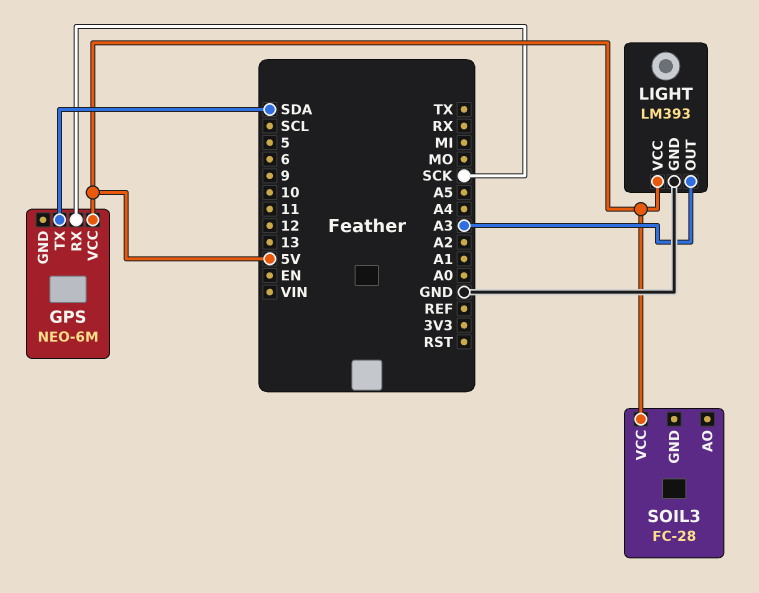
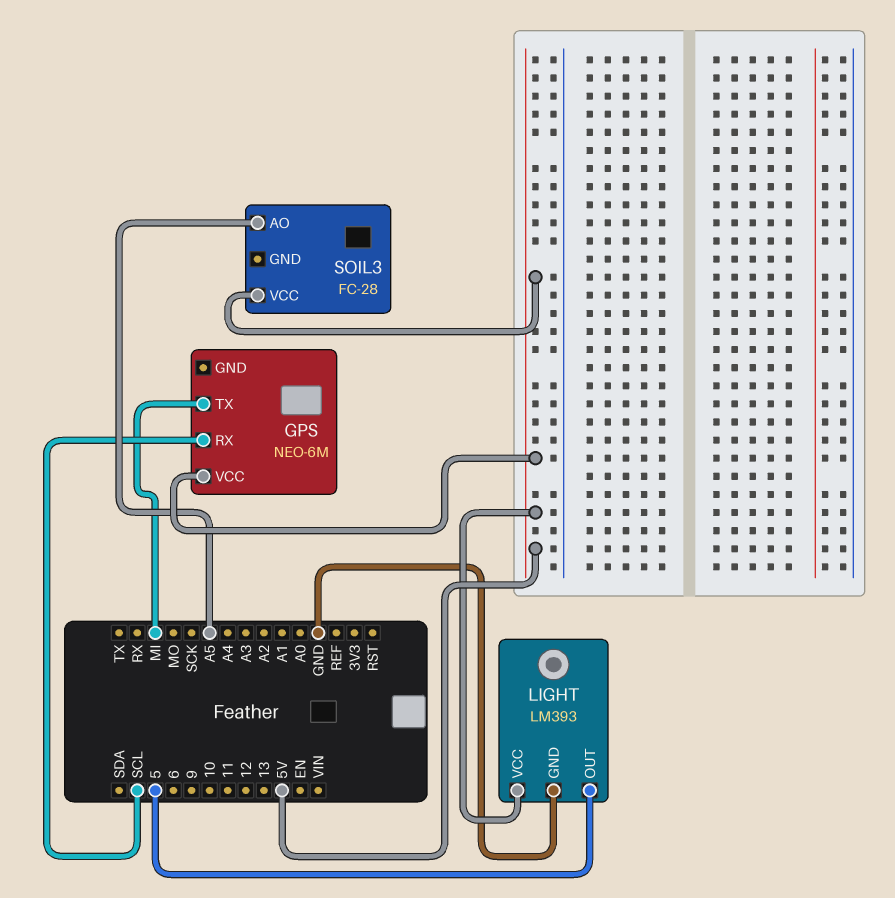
GPS pin RX: SCK -> SCL
GPS pin TX: SDA -> MI
LIGHT pin OUT: A3 -> 5
SOIL3 pin AO: none -> A5

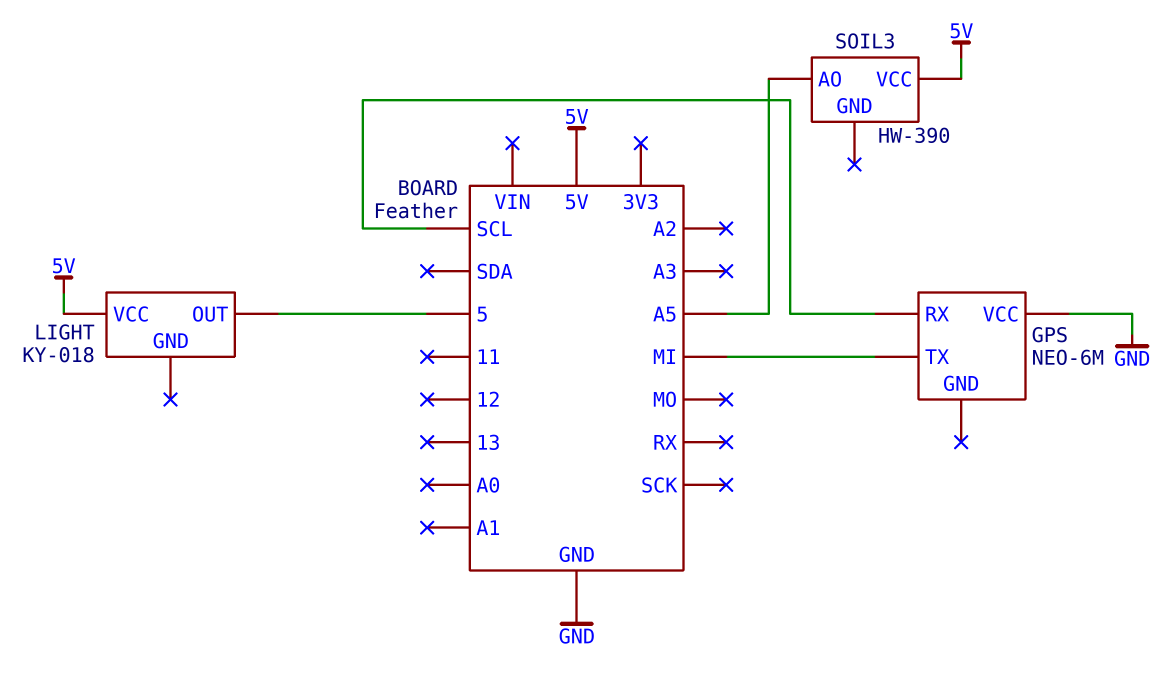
GPS pin VCC: 5V -> GND
LIGHT: LM393 -> KY-018
LIGHT pin GND: GND -> none
SOIL3: FC-28 -> HW-390

